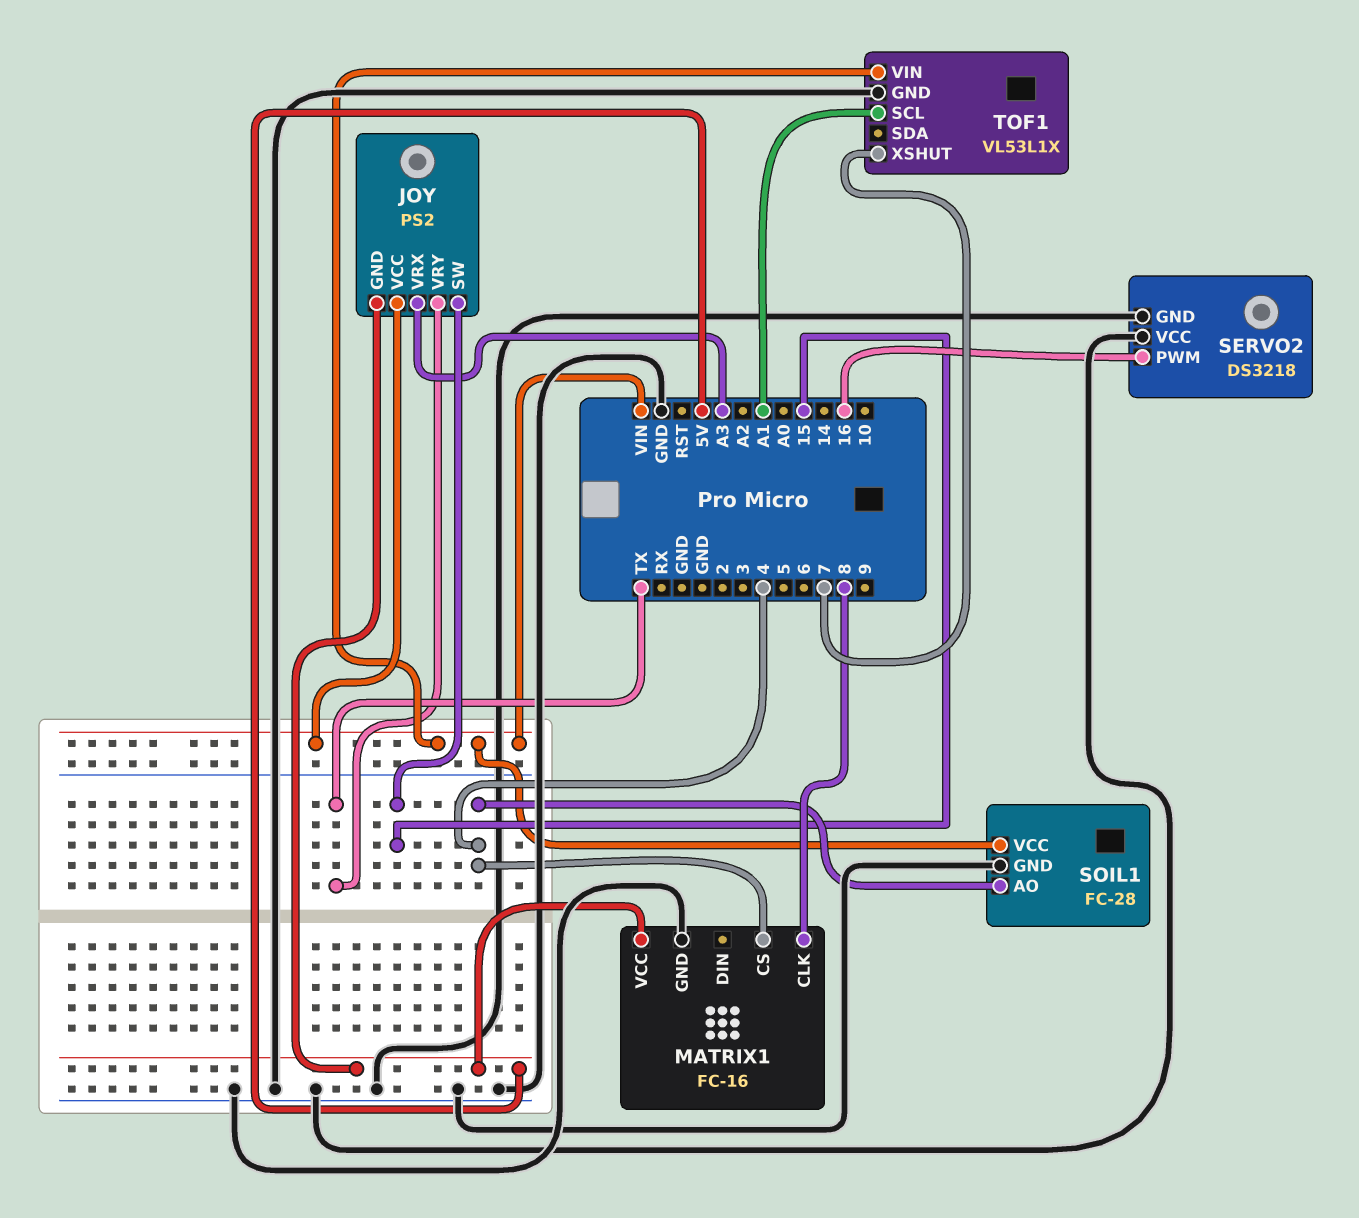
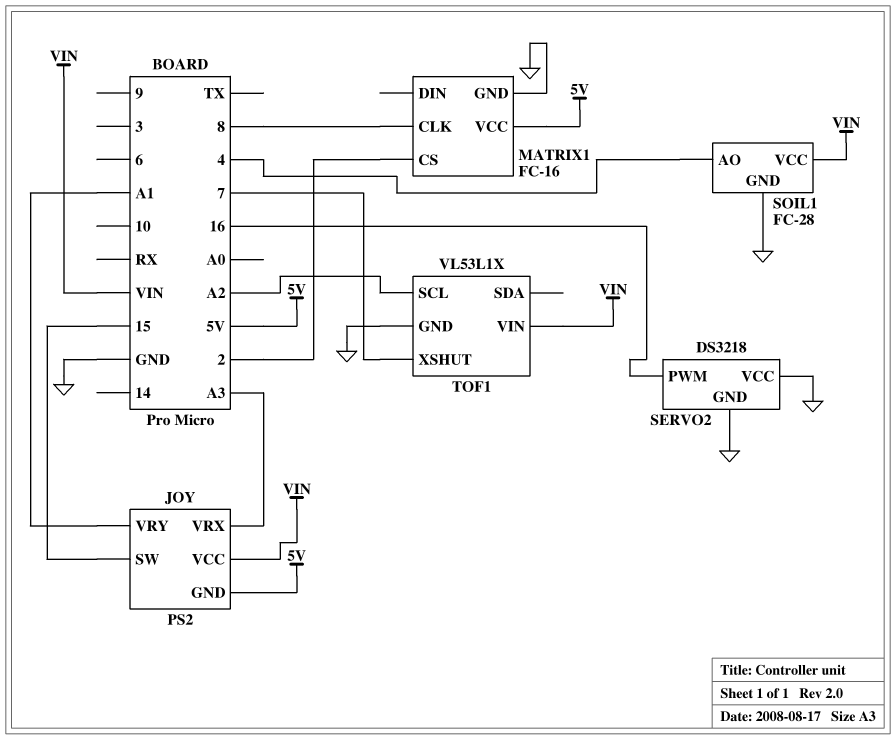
JOY pin VRY: TX -> A1
MATRIX1 pin CS: 4 -> 2
TOF1 pin SCL: A1 -> A2

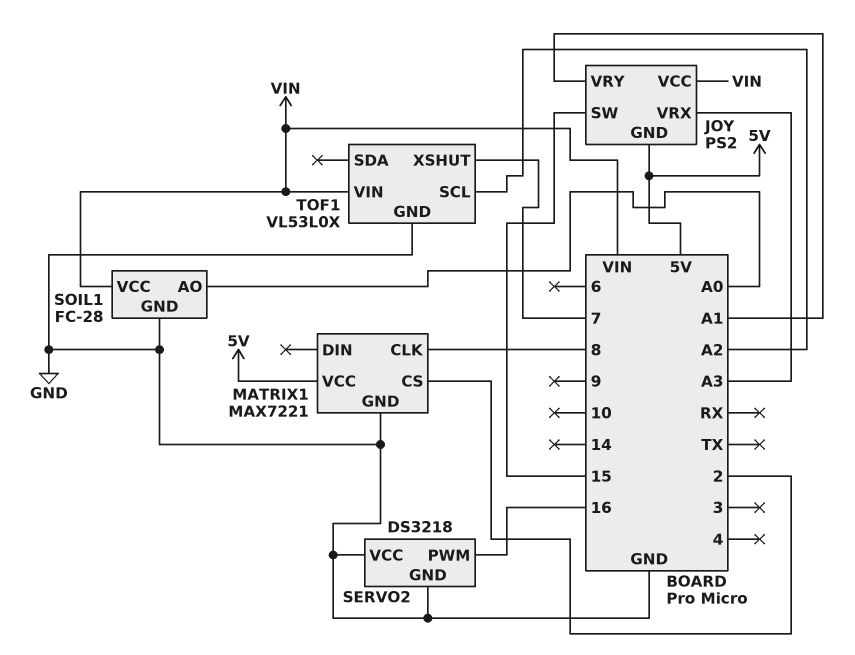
MATRIX1: FC-16 -> MAX7221
SOIL1 pin AO: 4 -> A0
TOF1: VL53L1X -> VL53L0X

